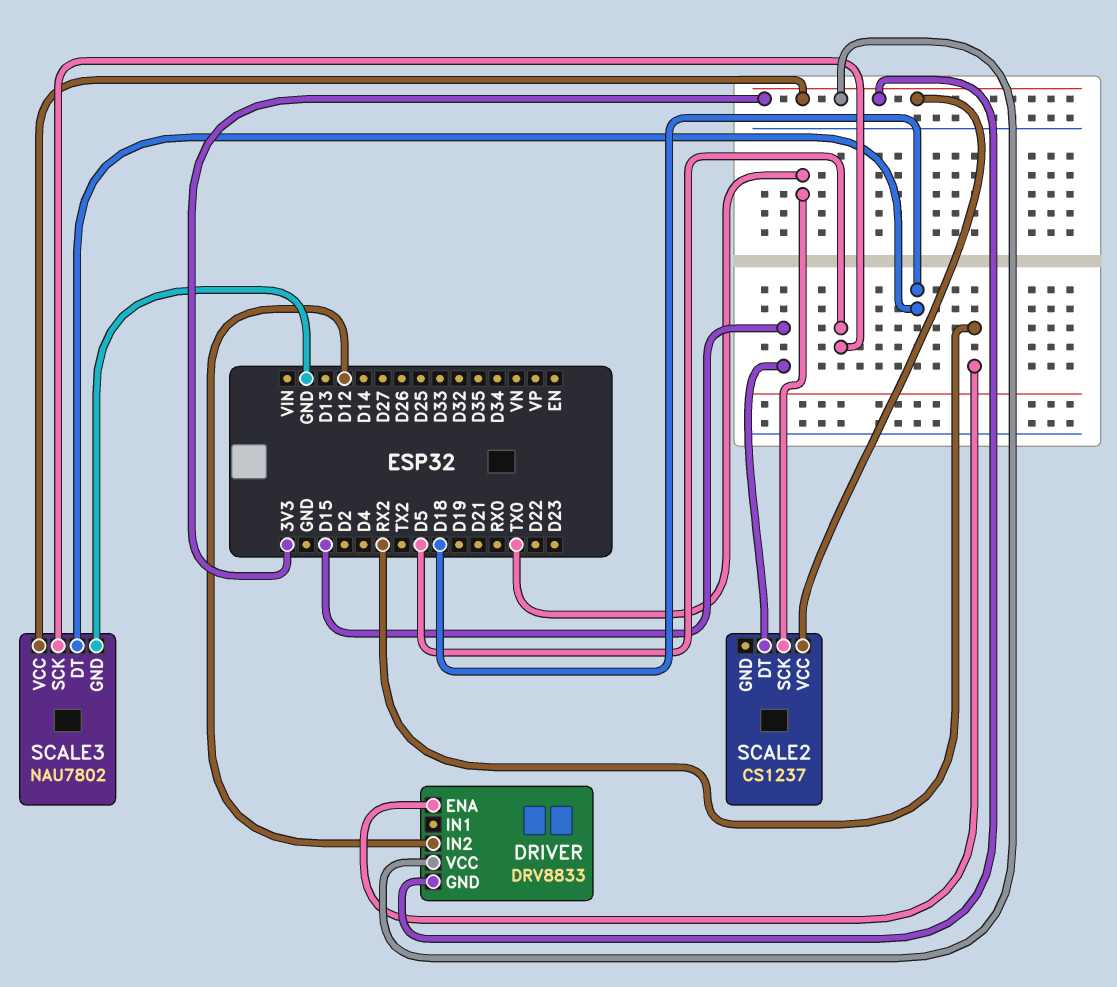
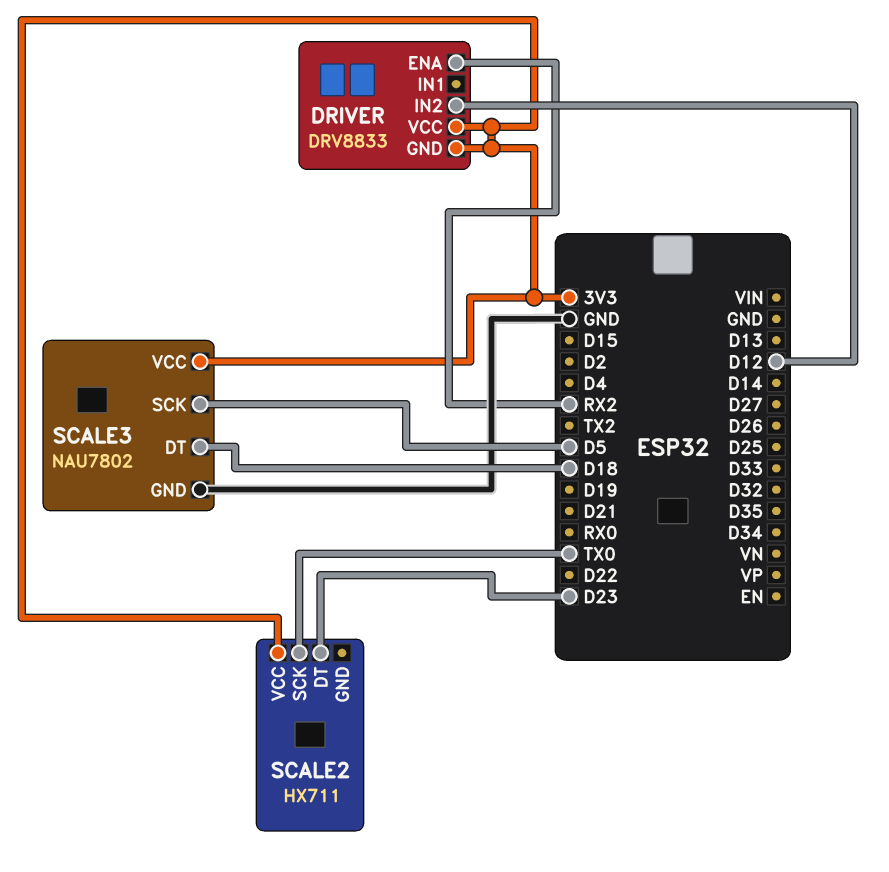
SCALE2: CS1237 -> HX711
SCALE2 pin DT: D15 -> D23

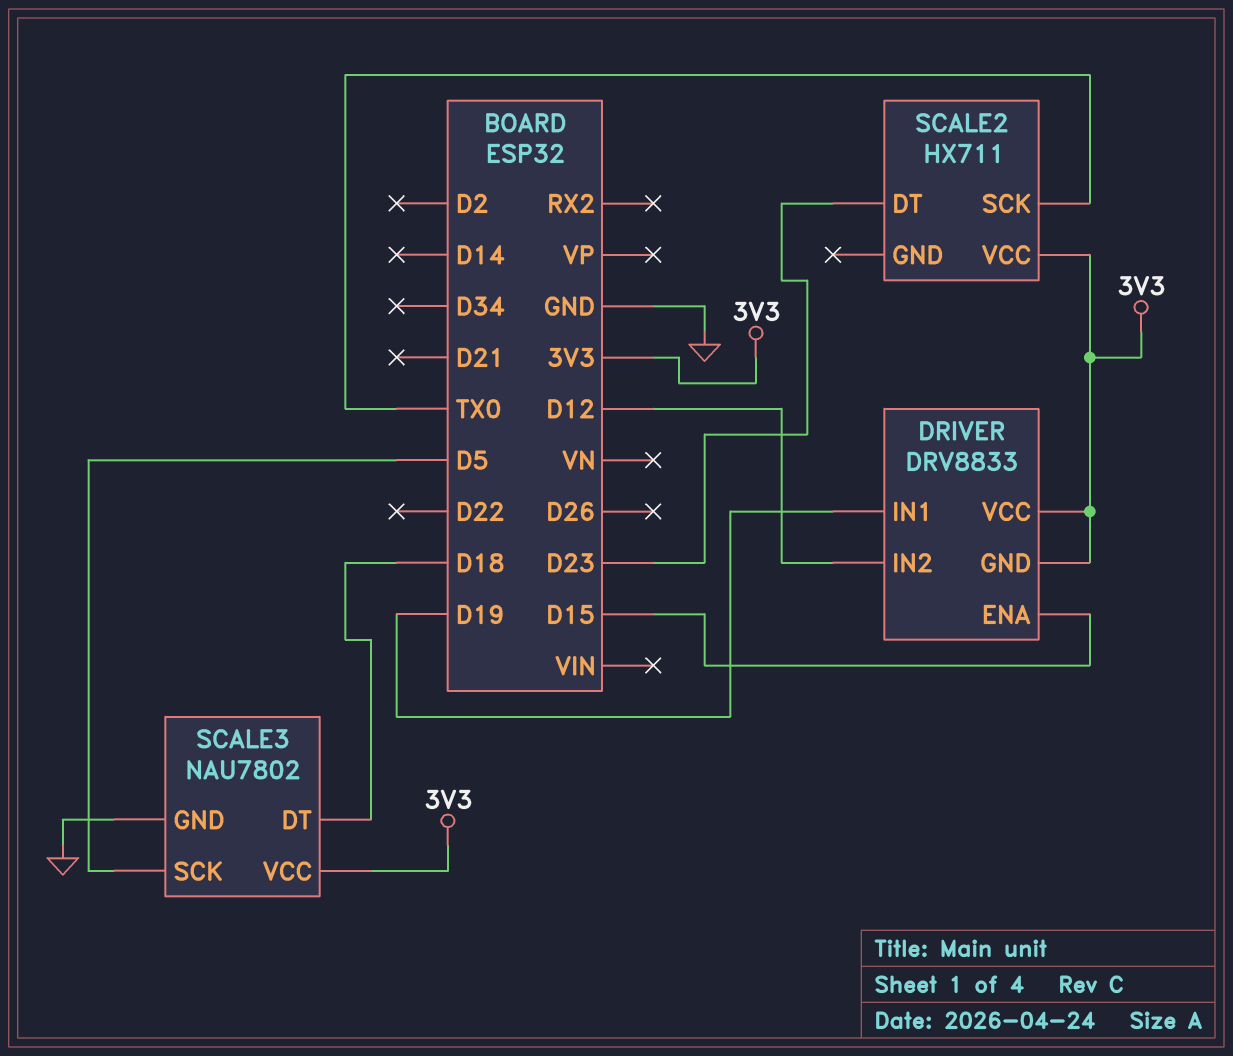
DRIVER pin ENA: RX2 -> D15
DRIVER pin IN1: none -> D19

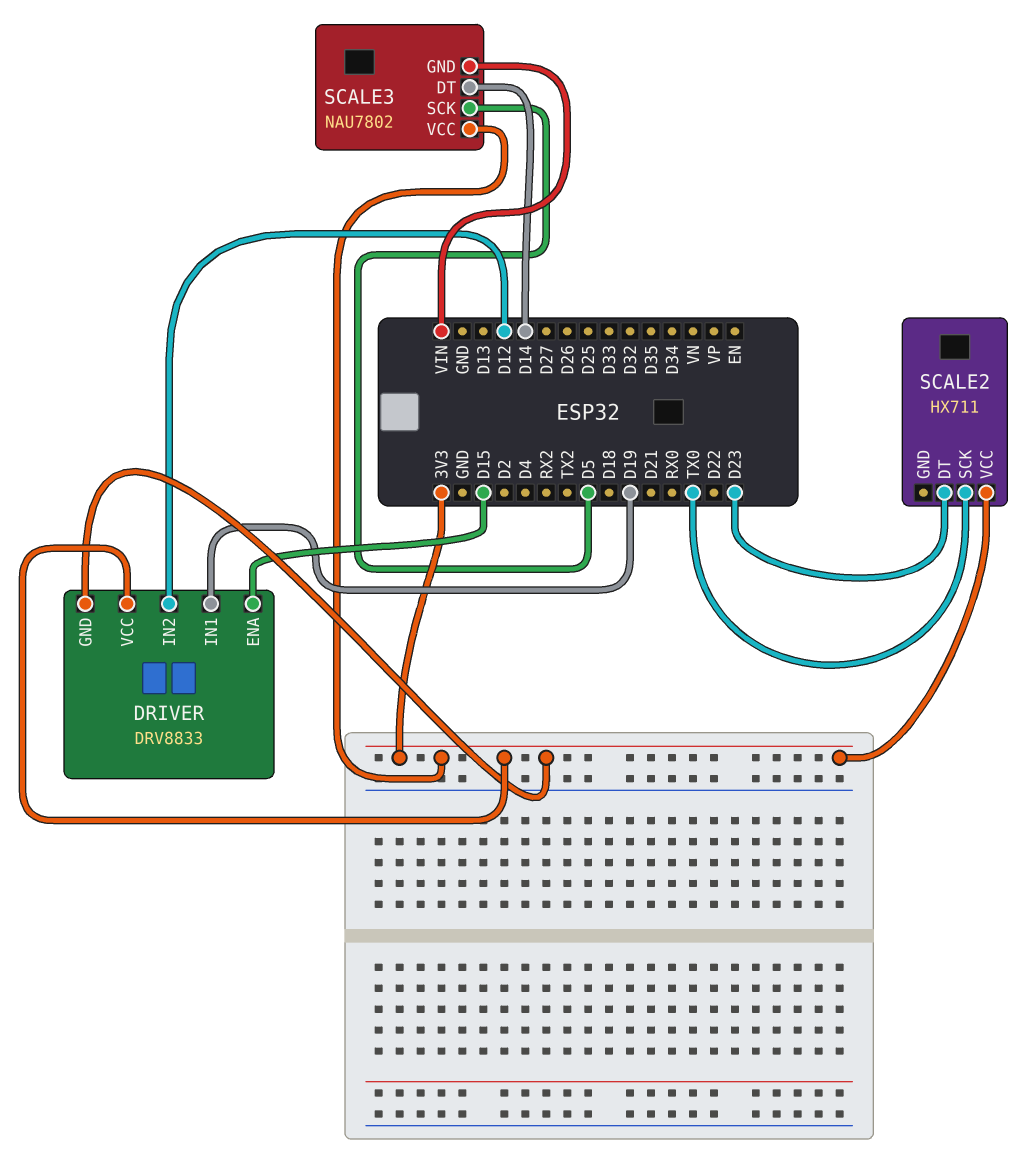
SCALE3 pin DT: D18 -> D14
SCALE3 pin GND: GND -> VIN

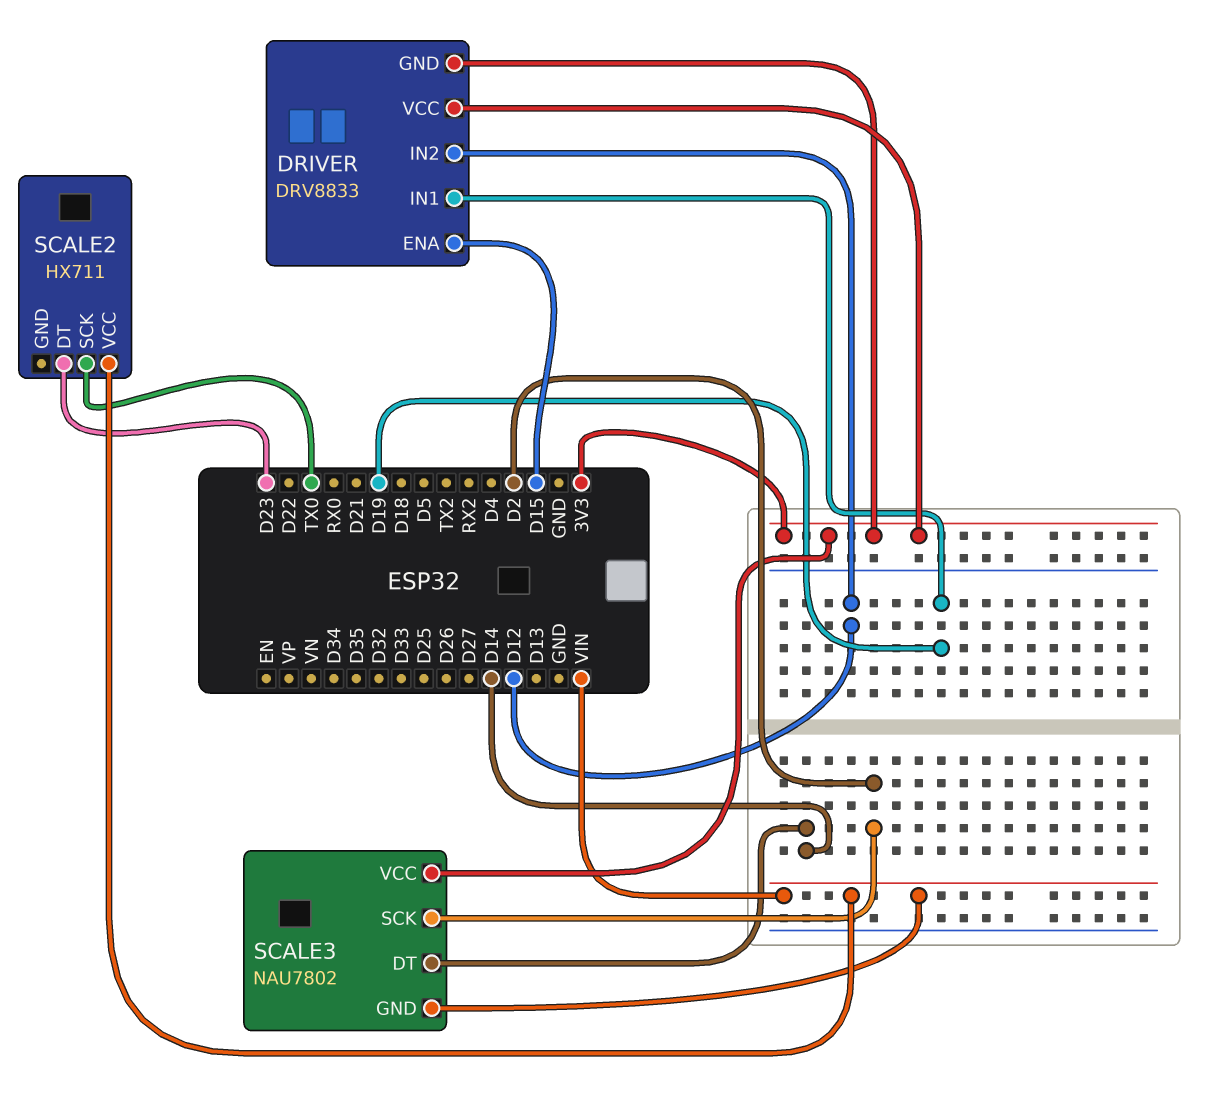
SCALE2 pin VCC: 3V3 -> VIN
SCALE3 pin SCK: D5 -> D2

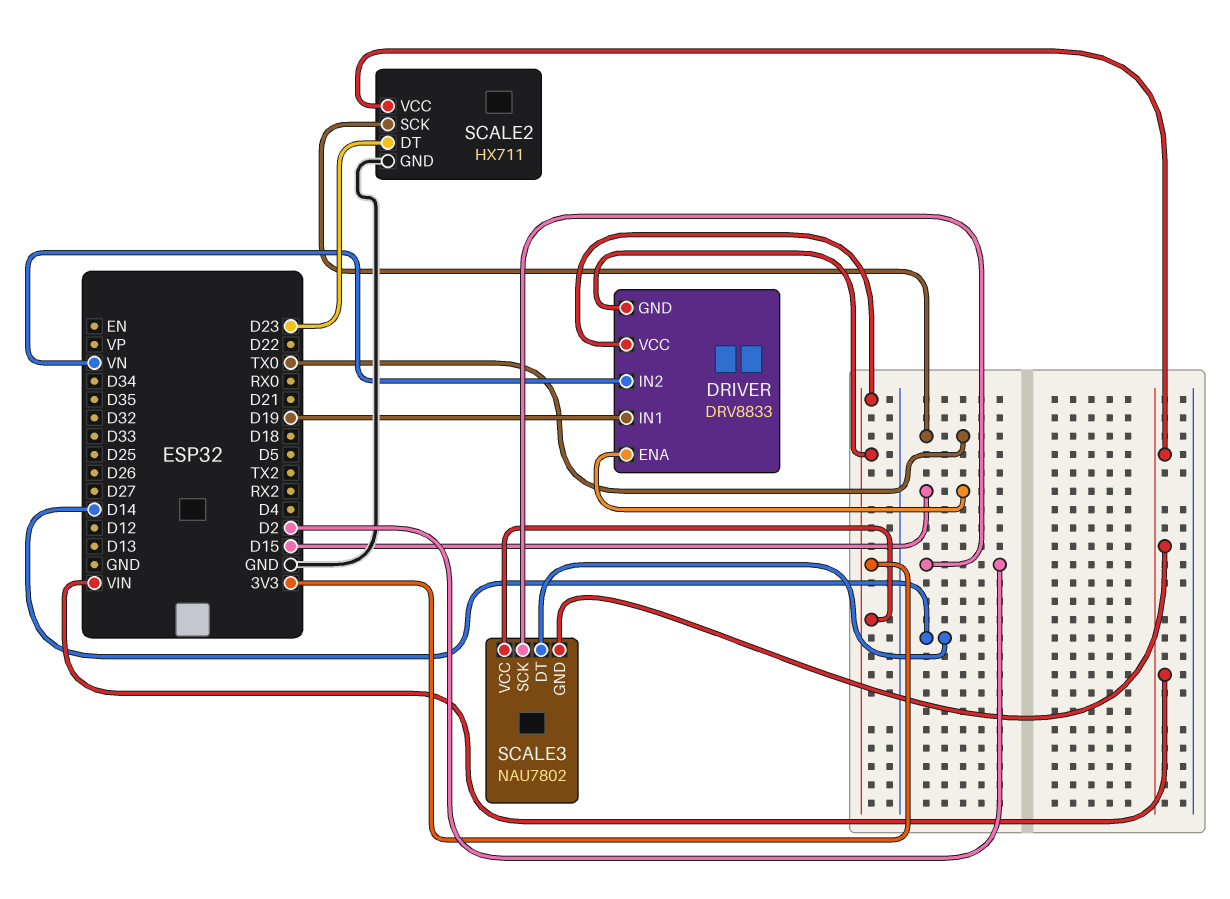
DRIVER pin IN2: D12 -> VN
SCALE2 pin GND: none -> GND

